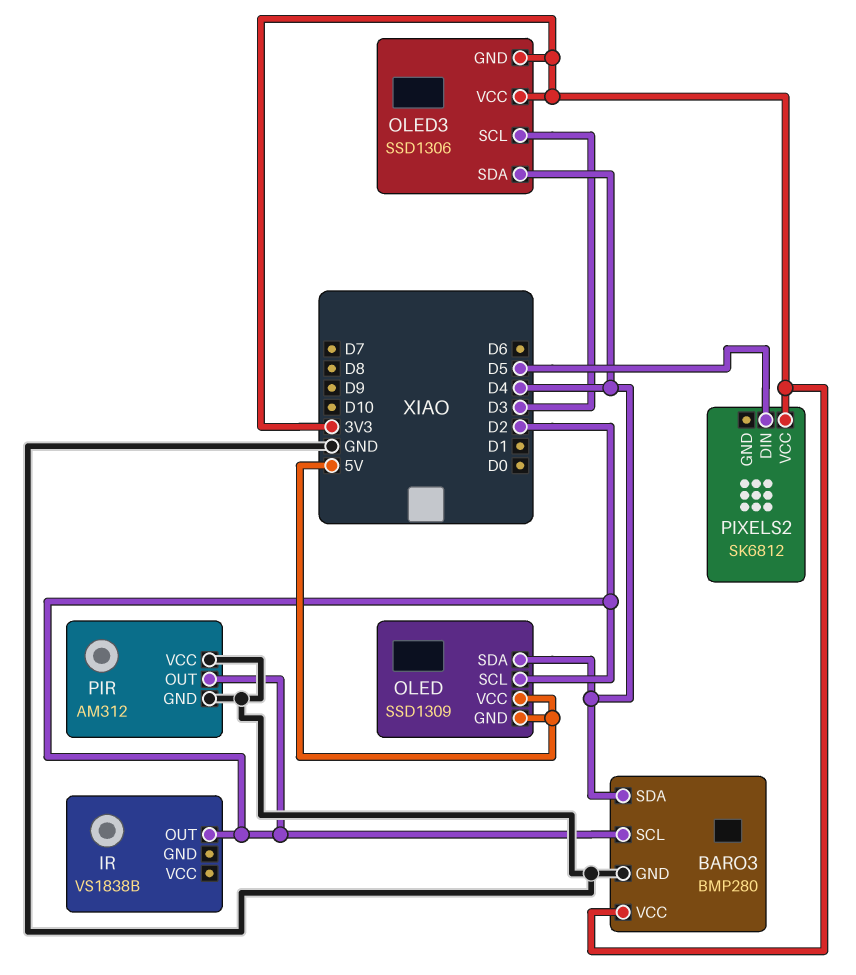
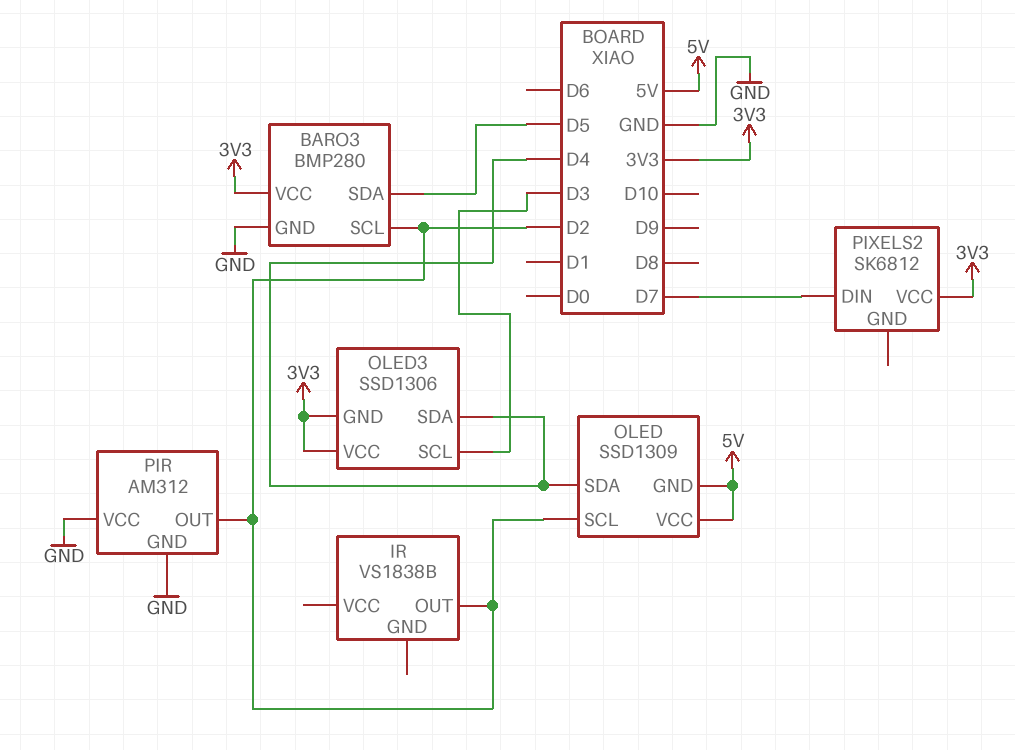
BARO3 pin SDA: D4 -> D5
PIXELS2 pin DIN: D5 -> D7

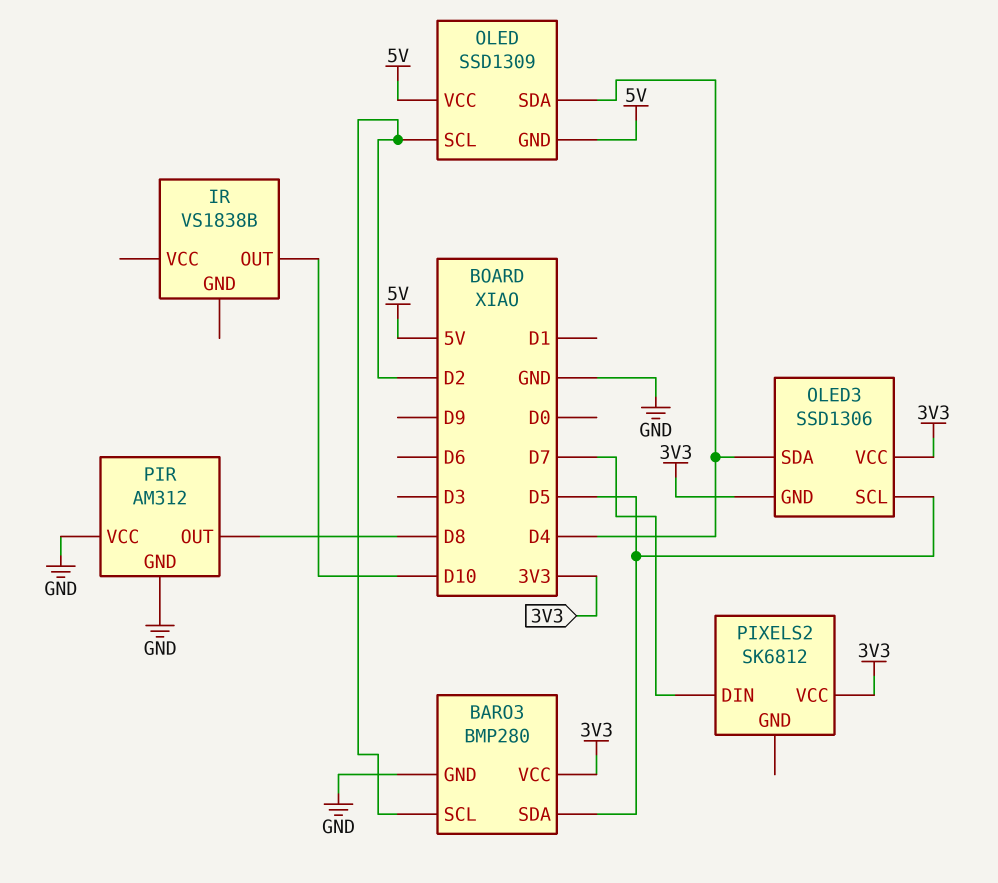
IR pin OUT: D2 -> D10
OLED3 pin SCL: D3 -> D5
PIR pin OUT: D2 -> D8

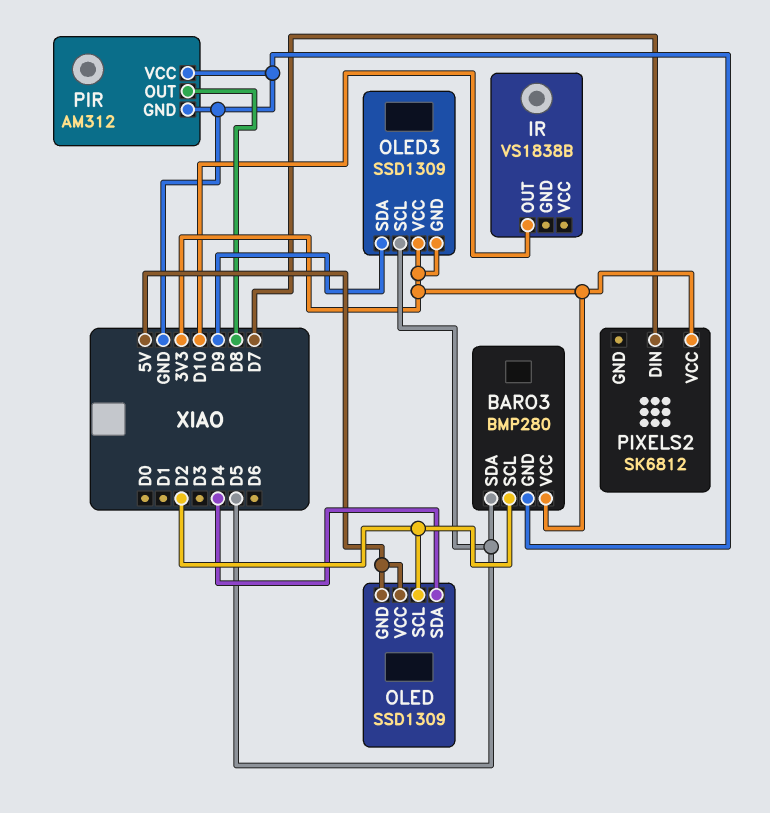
OLED3: SSD1306 -> SSD1309
OLED3 pin SDA: D4 -> D9

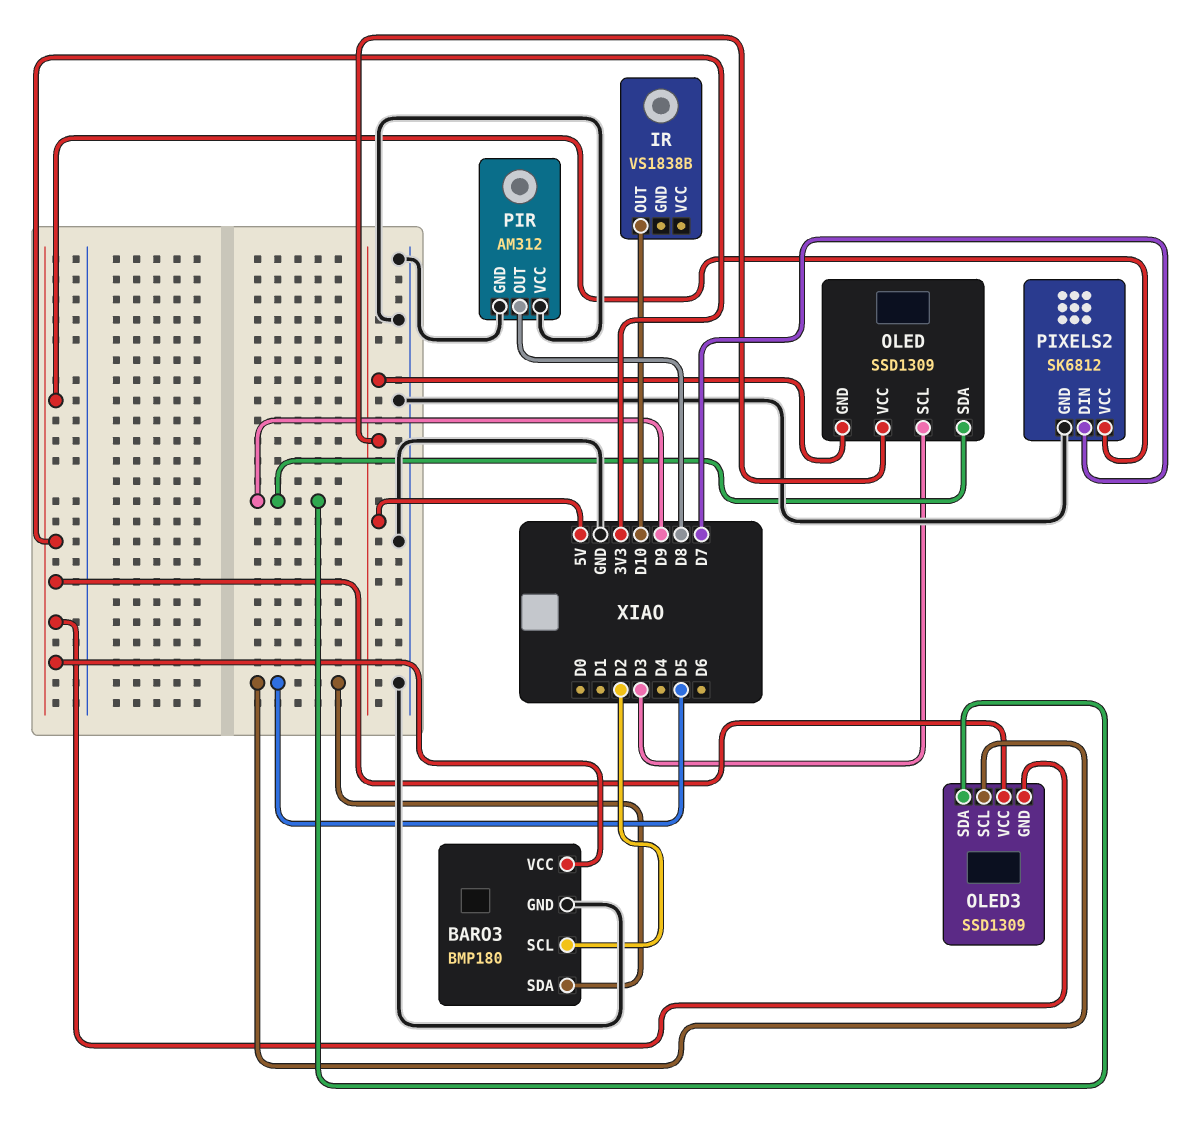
BARO3: BMP280 -> BMP180
OLED pin SCL: D2 -> D3
OLED pin SDA: D4 -> D9
PIXELS2 pin GND: none -> GND

